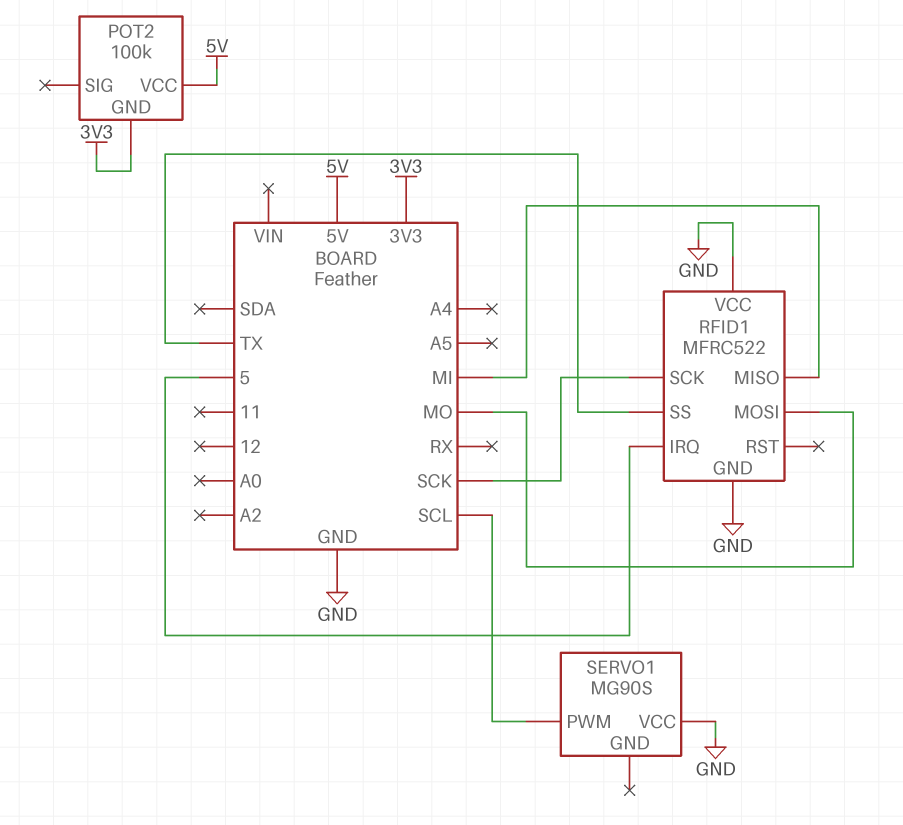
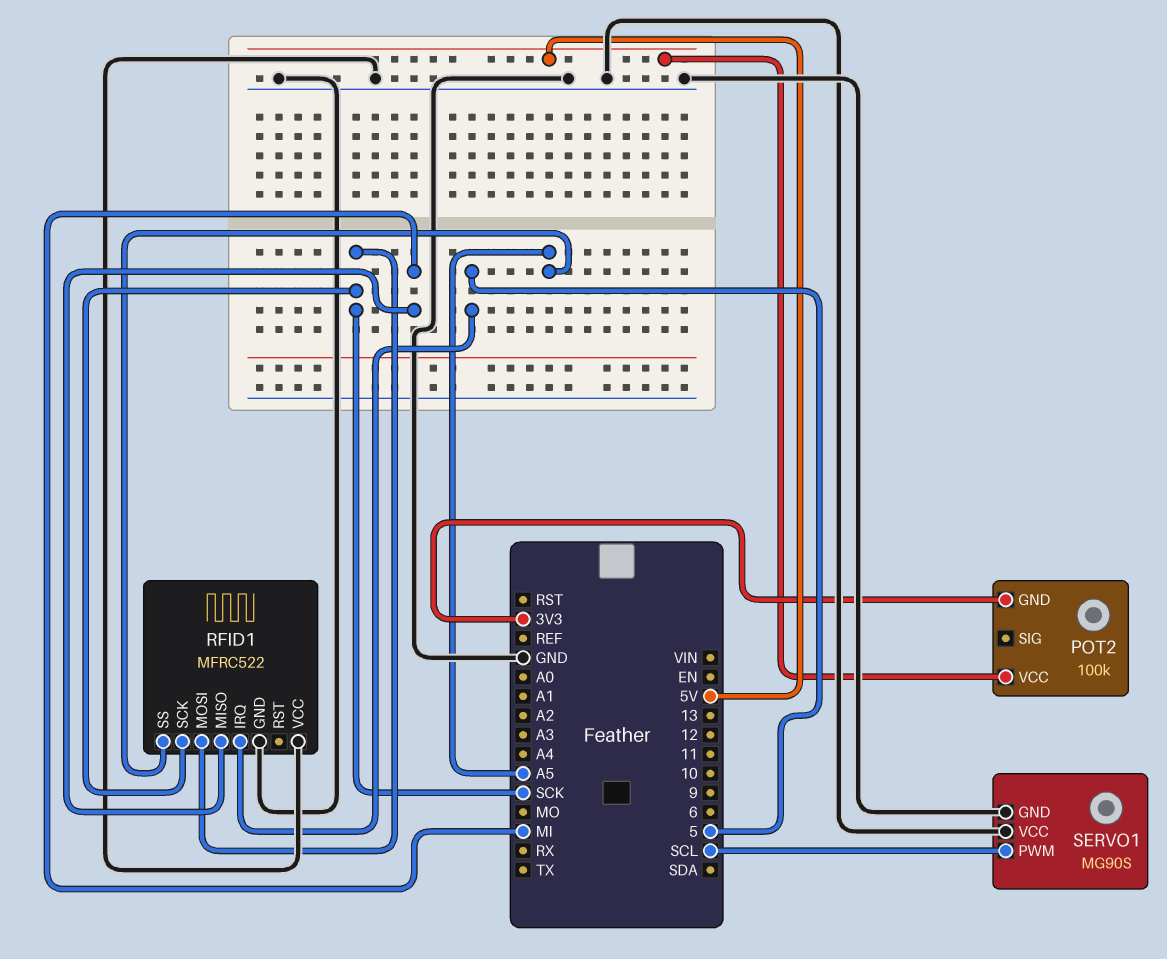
RFID1 pin MOSI: MO -> SCK
RFID1 pin SS: TX -> A5
SERVO1 pin GND: none -> GND

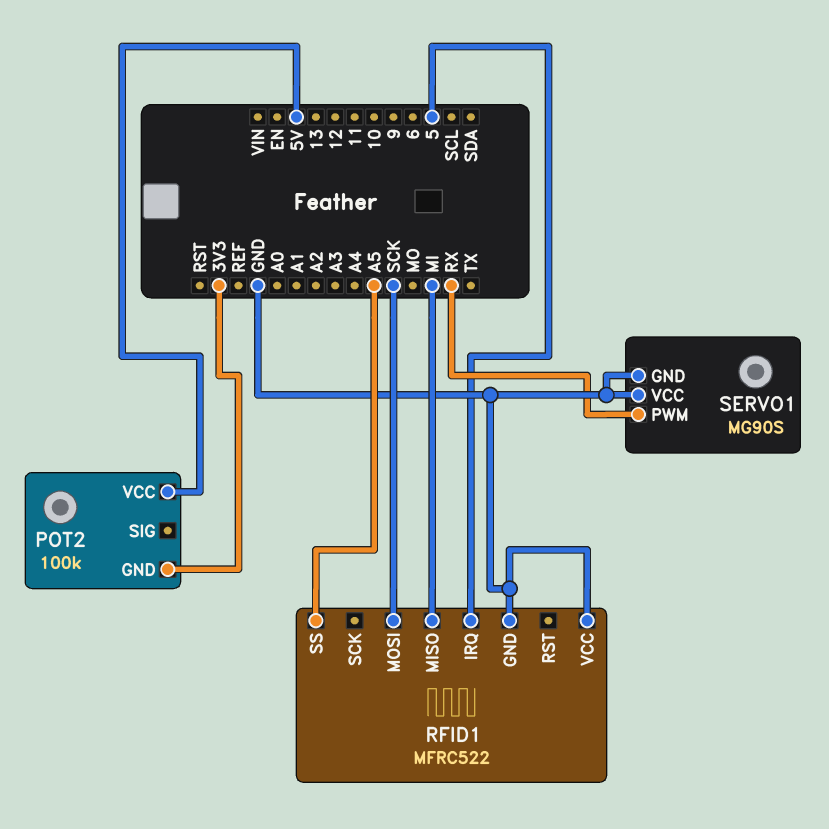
RFID1 pin SCK: SCK -> none
SERVO1 pin PWM: SCL -> RX

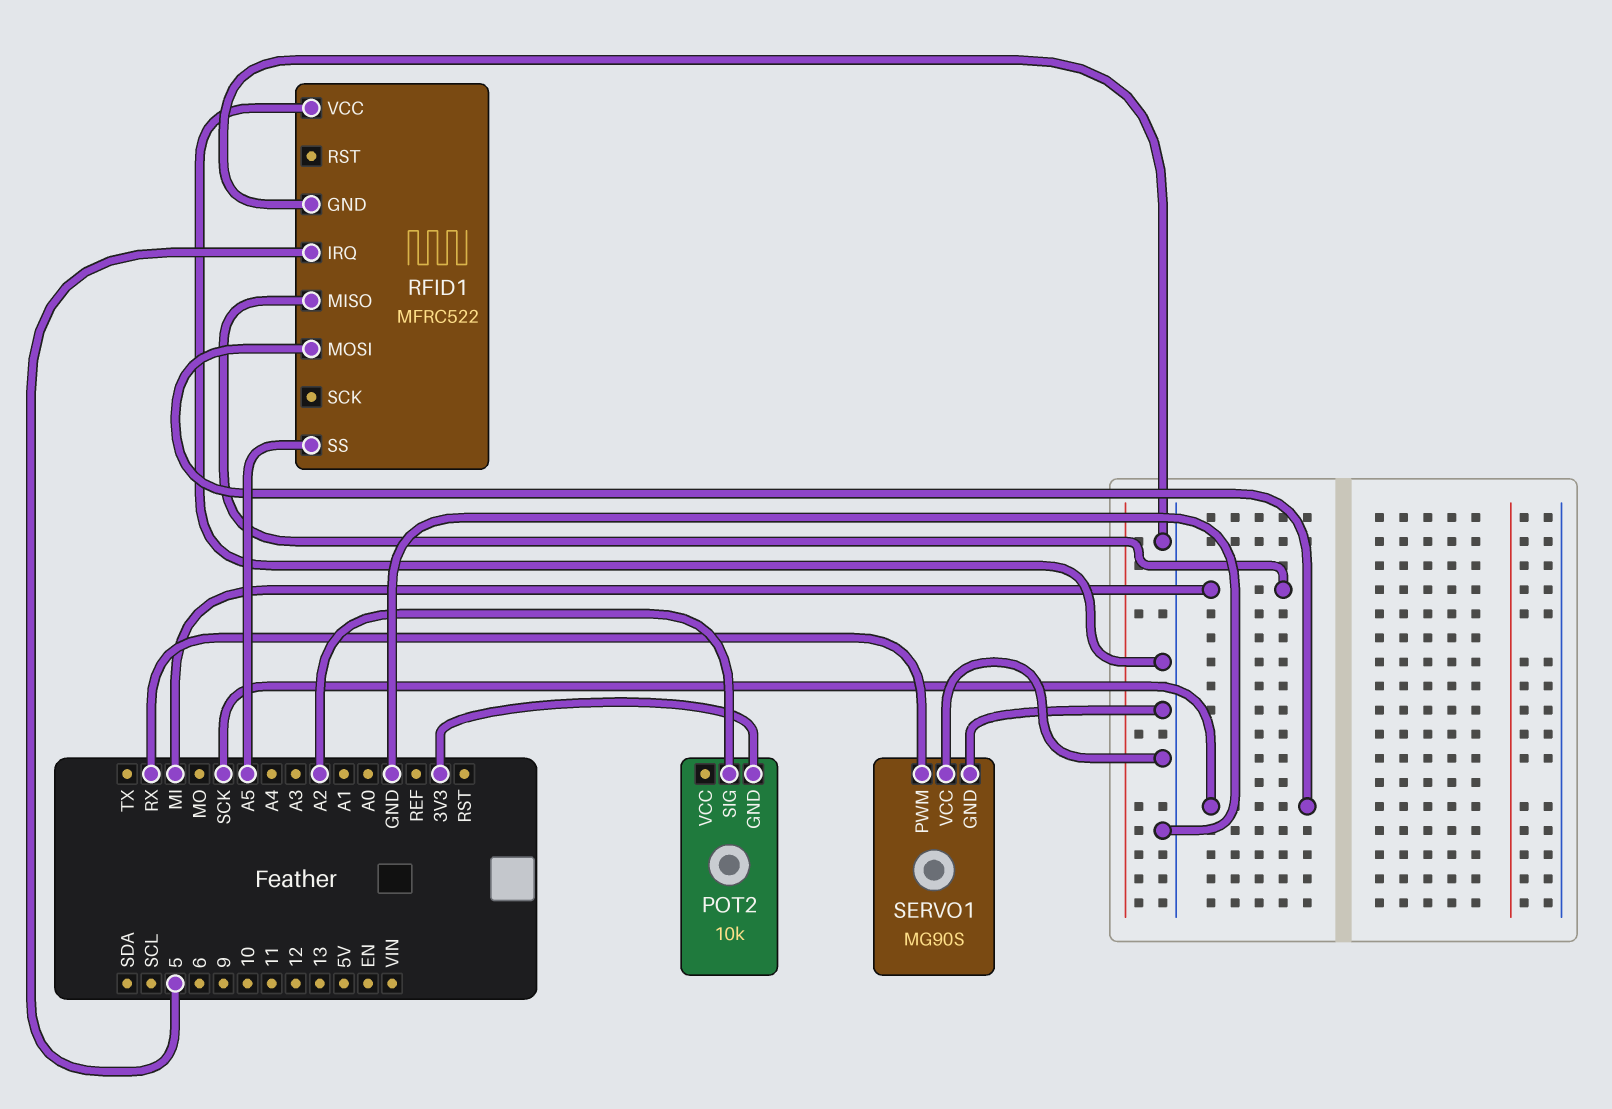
POT2: 100k -> 10k
POT2 pin SIG: none -> A2
POT2 pin VCC: 5V -> none

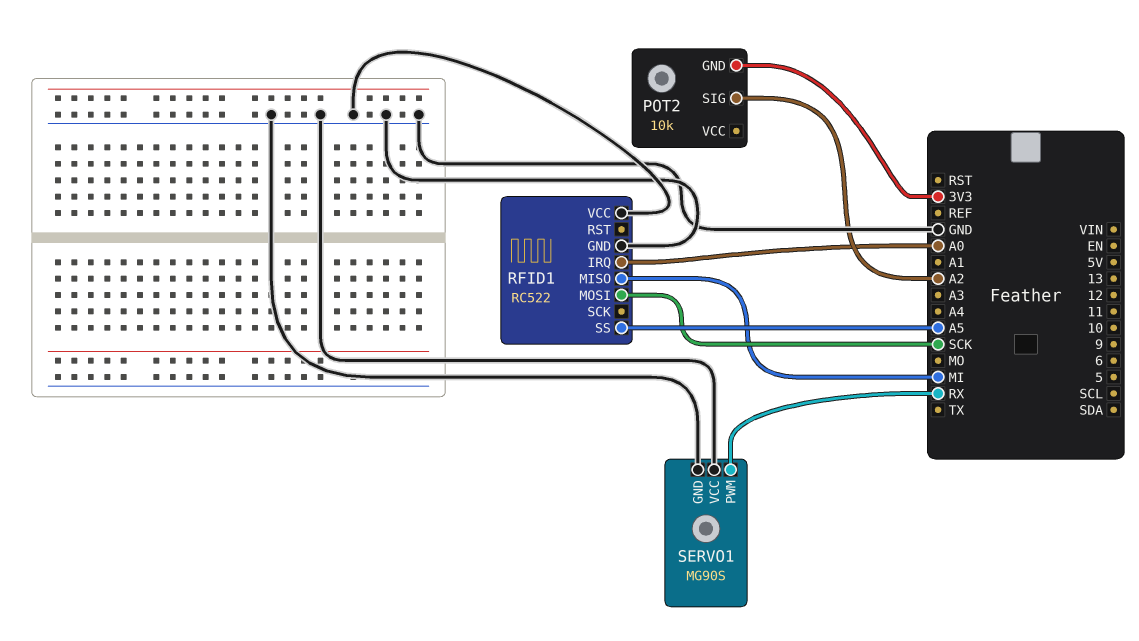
RFID1: MFRC522 -> RC522
RFID1 pin IRQ: 5 -> A0

